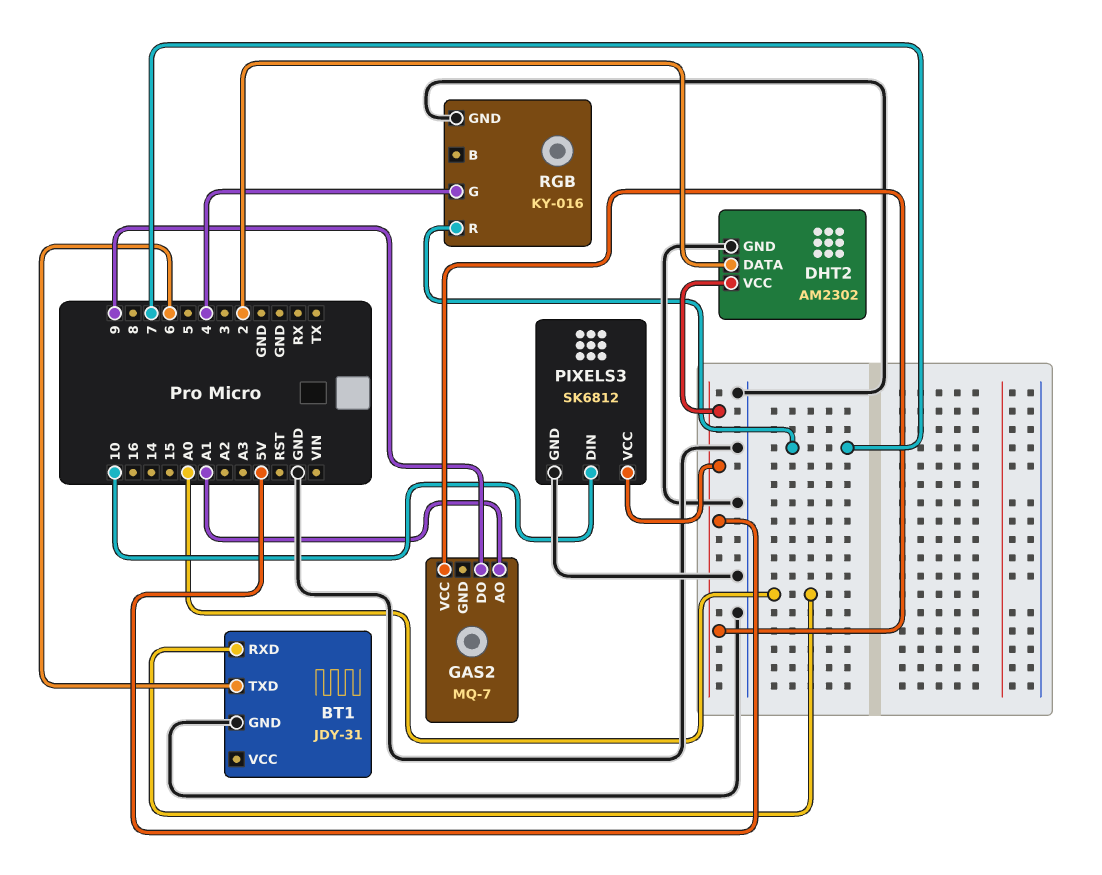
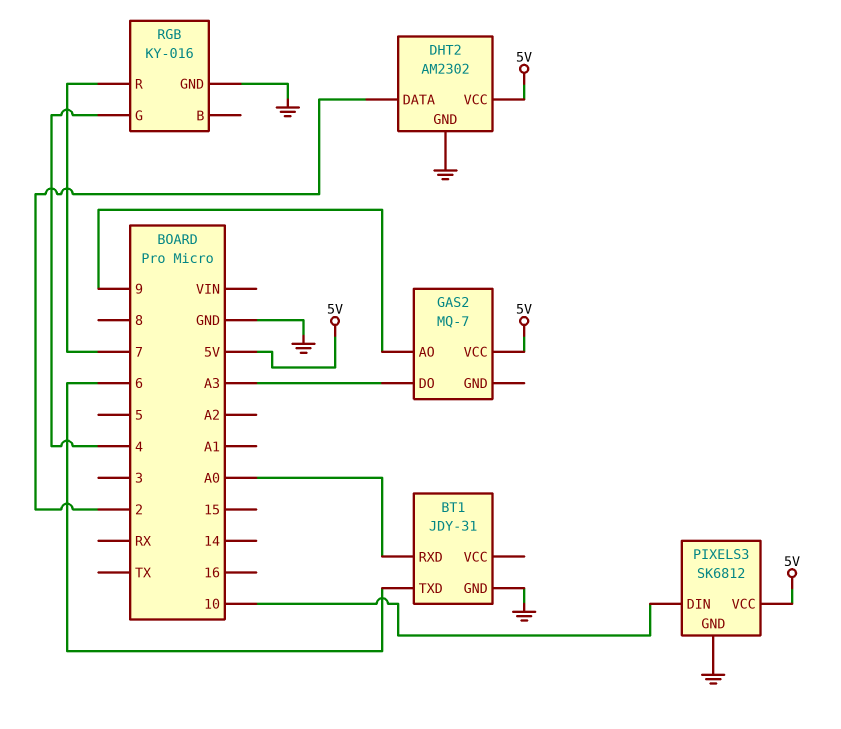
GAS2 pin AO: A1 -> 9
GAS2 pin DO: 9 -> A3

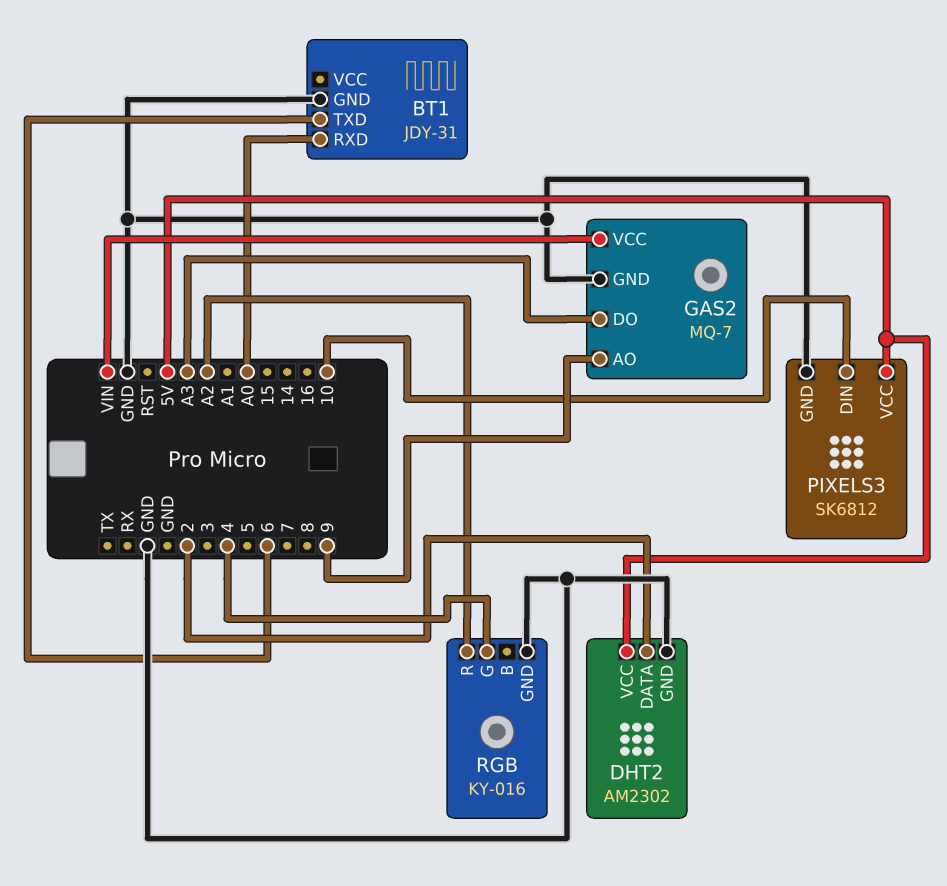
GAS2 pin GND: none -> GND
GAS2 pin VCC: 5V -> VIN
RGB pin R: 7 -> A2

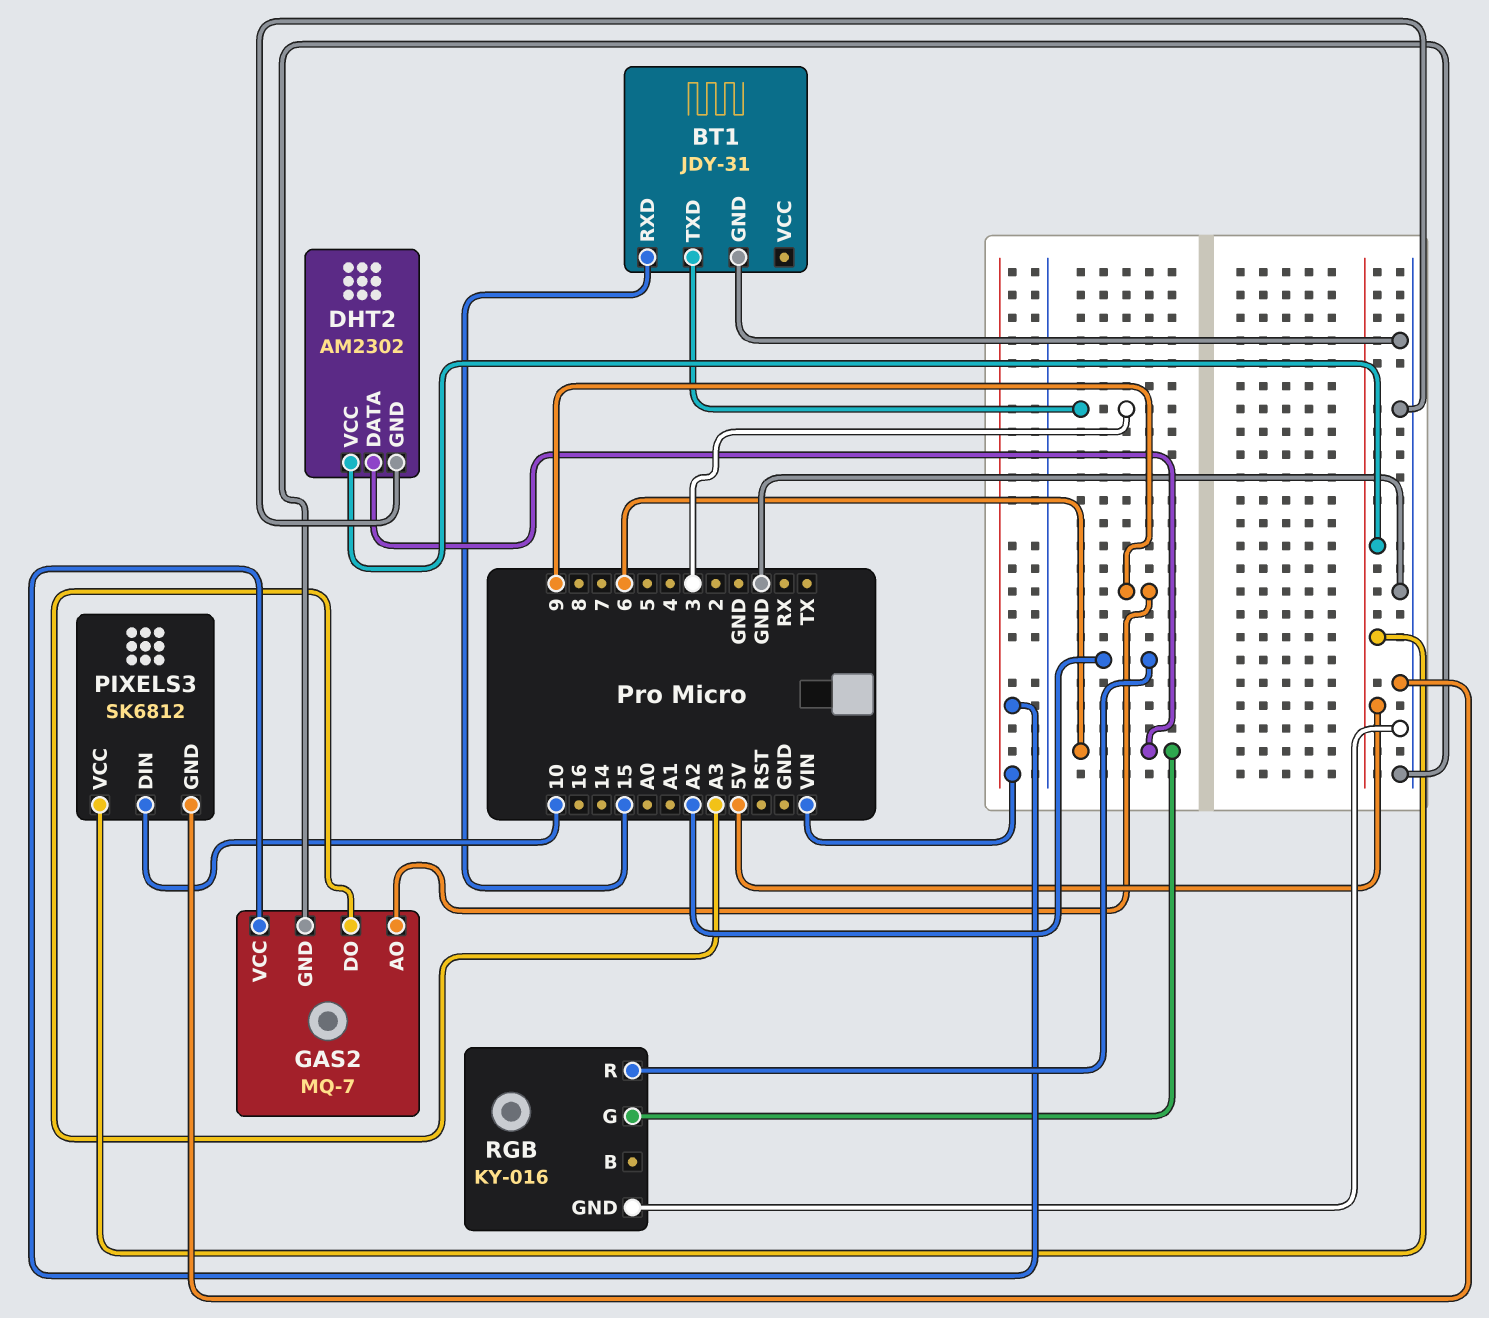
BT1 pin RXD: A0 -> 15
BT1 pin TXD: 6 -> 3
DHT2 pin DATA: 2 -> 6
RGB pin G: 4 -> 6

